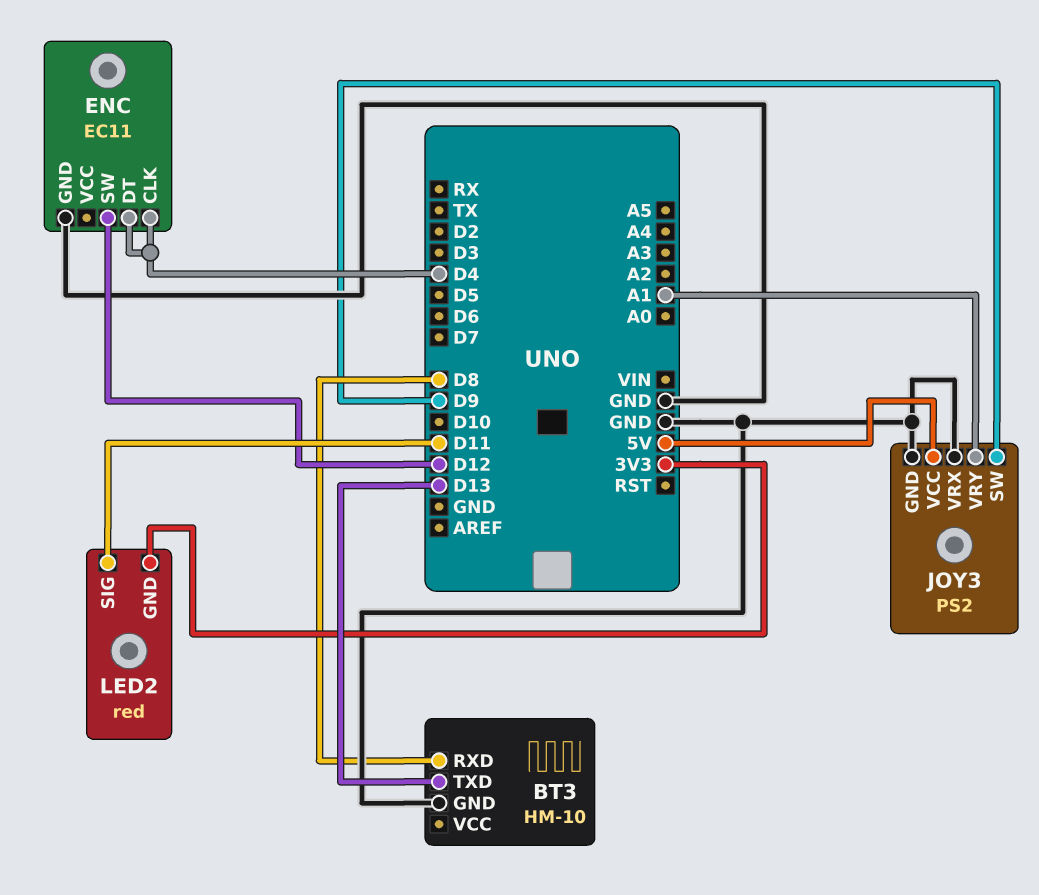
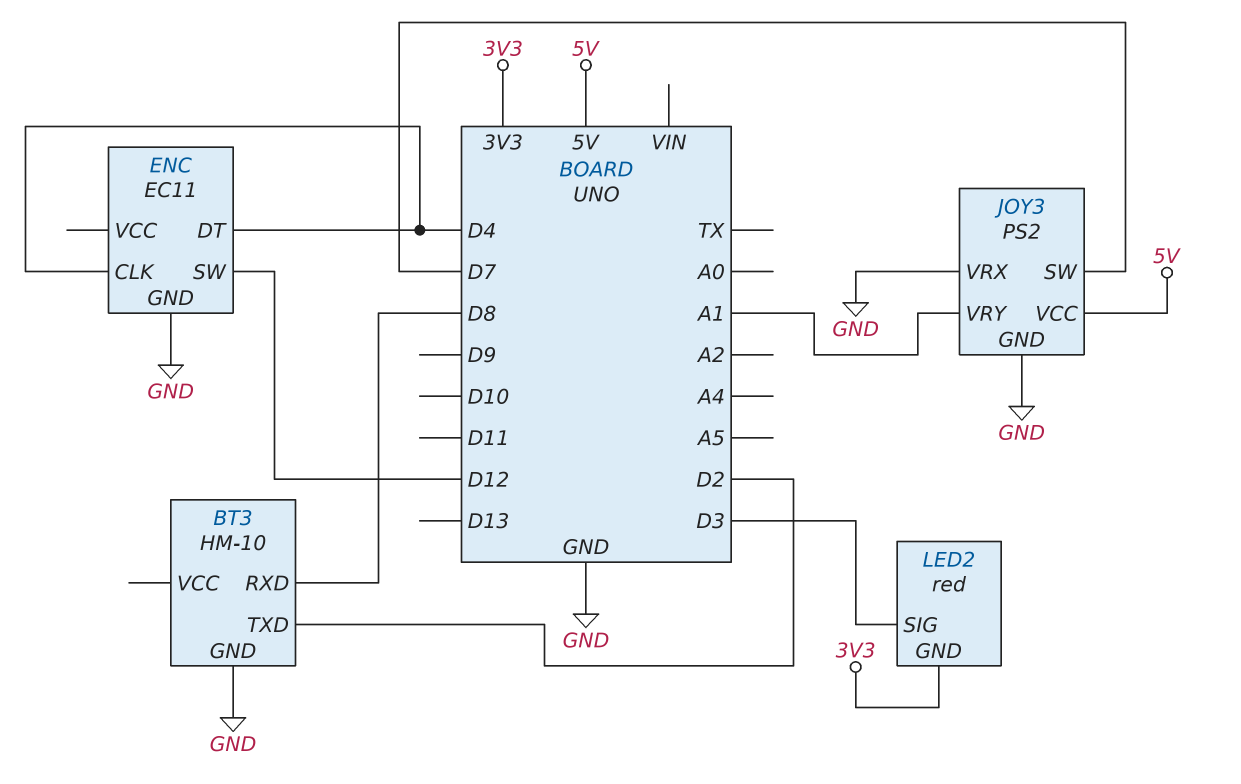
BT3 pin TXD: D13 -> D2
JOY3 pin SW: D9 -> D7
LED2 pin SIG: D11 -> D3

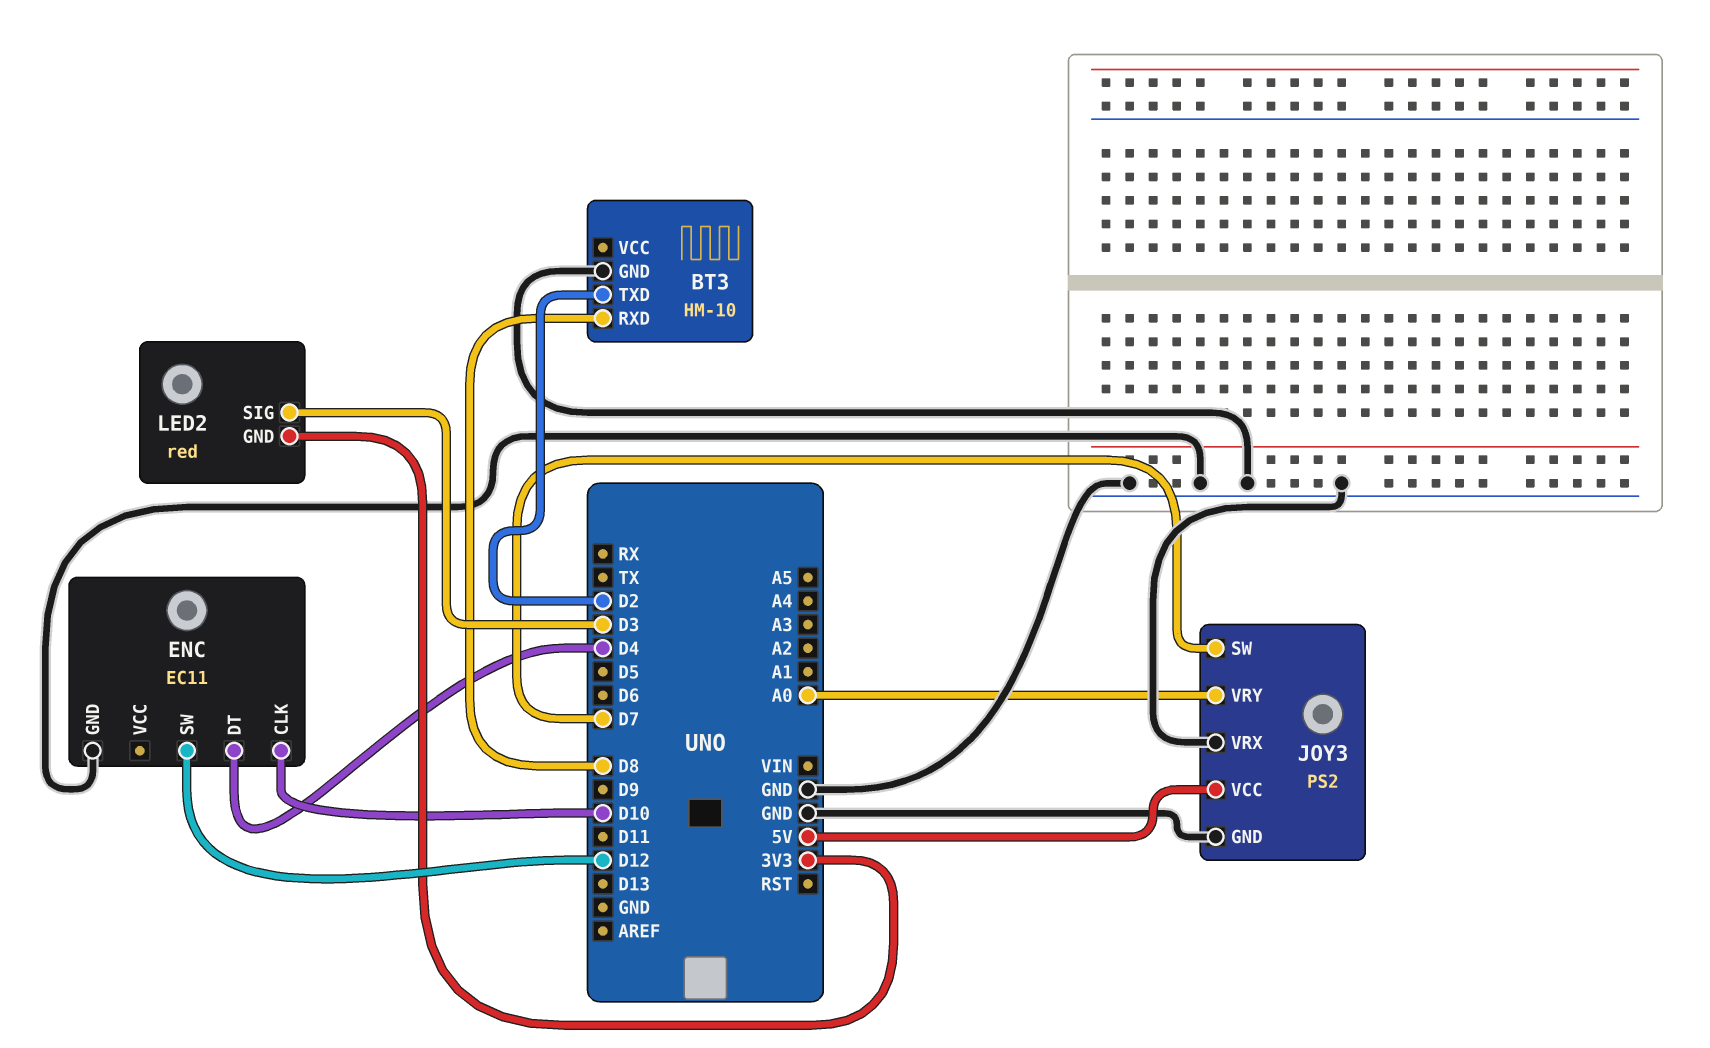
ENC pin CLK: D4 -> D10
JOY3 pin VRY: A1 -> A0

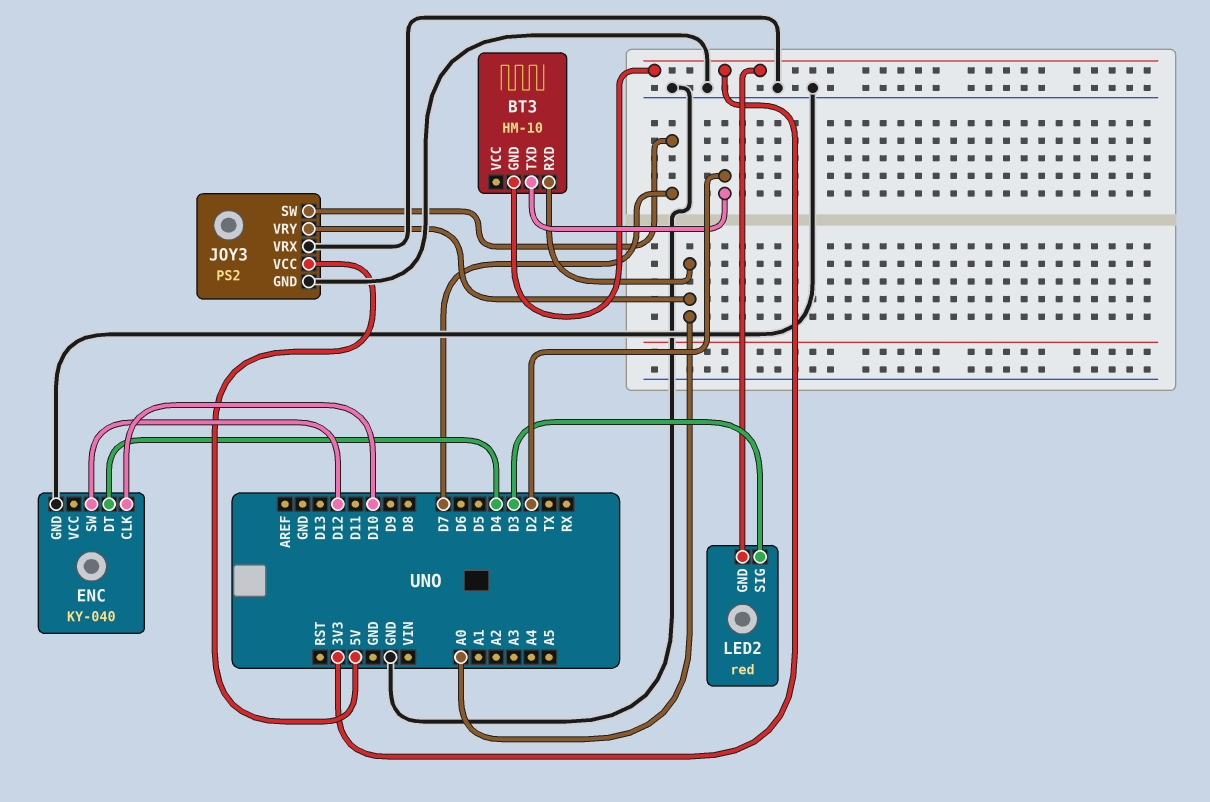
BT3 pin GND: GND -> 3V3
BT3 pin RXD: D8 -> A0
ENC: EC11 -> KY-040

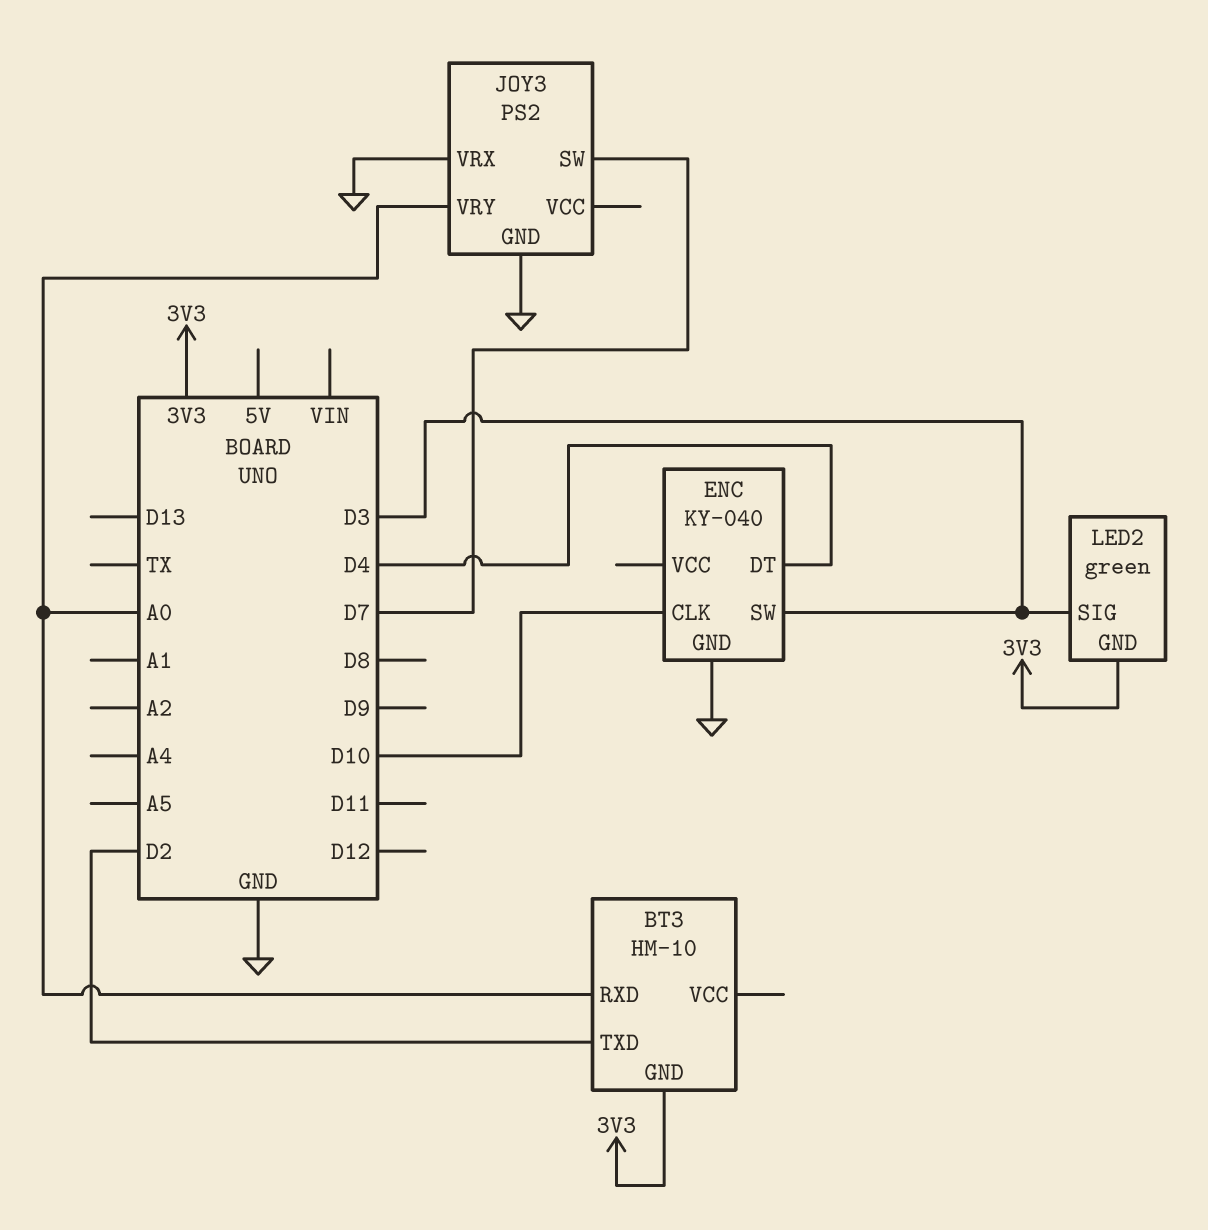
ENC pin SW: D12 -> D3
JOY3 pin VCC: 5V -> none
LED2: red -> green

